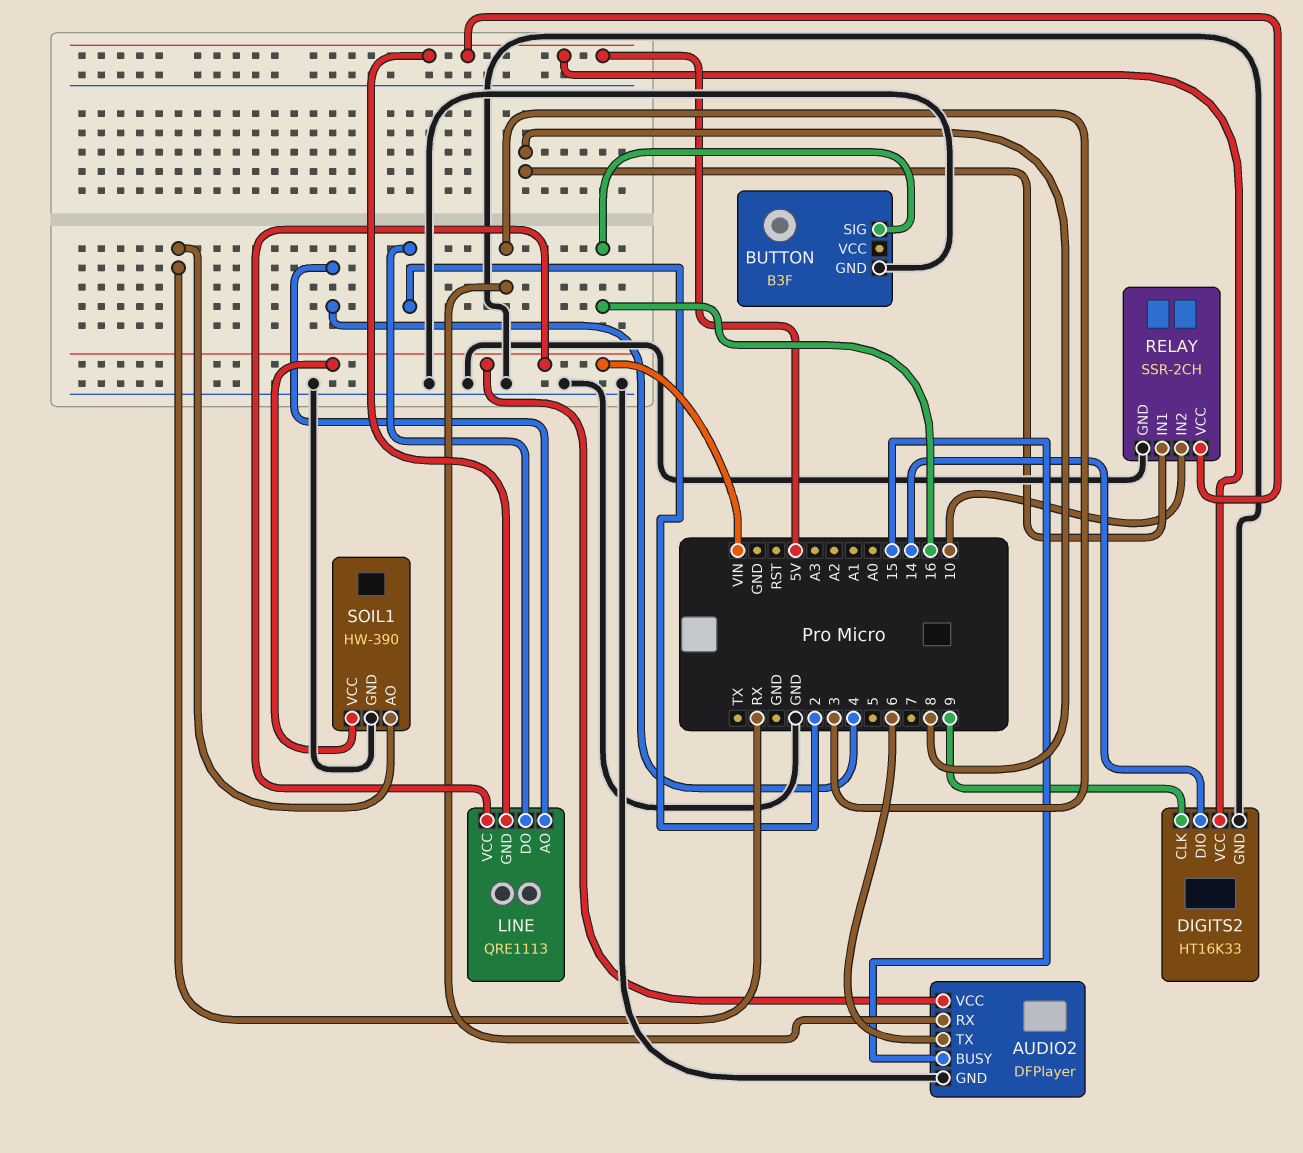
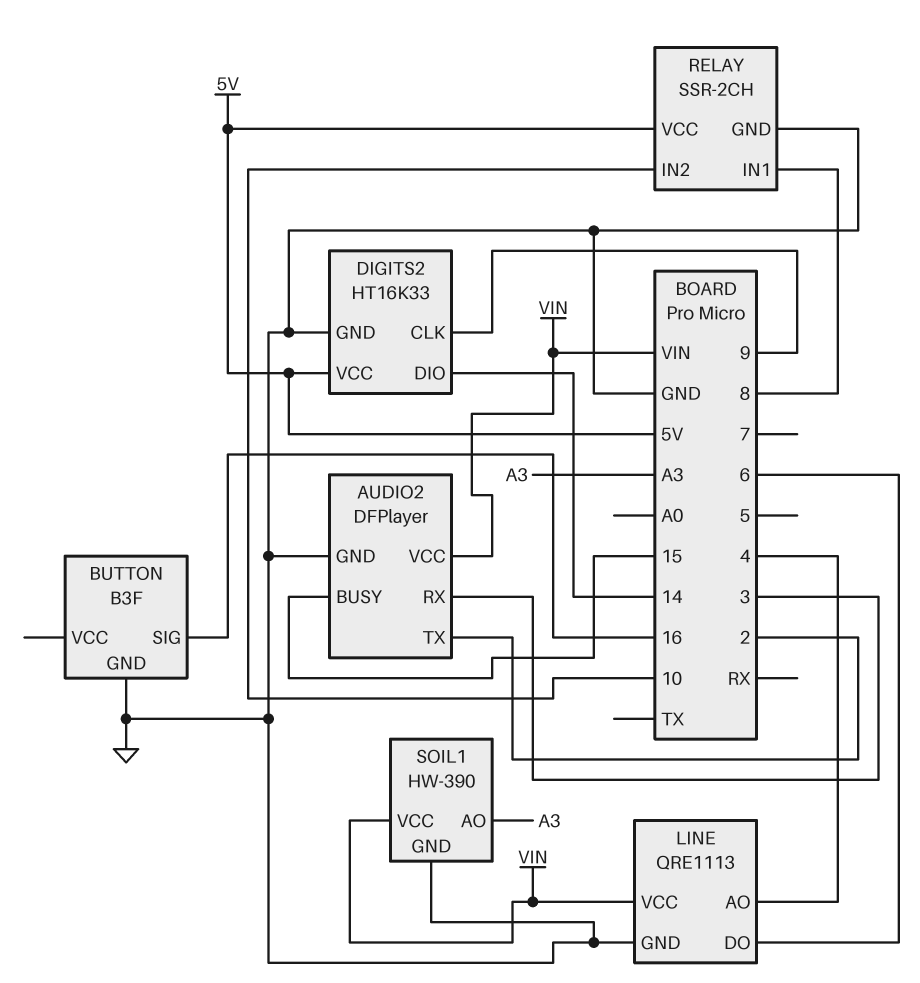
AUDIO2 pin TX: 6 -> 2
LINE pin DO: 2 -> 6
LINE pin GND: 5V -> GND
SOIL1 pin AO: RX -> A3

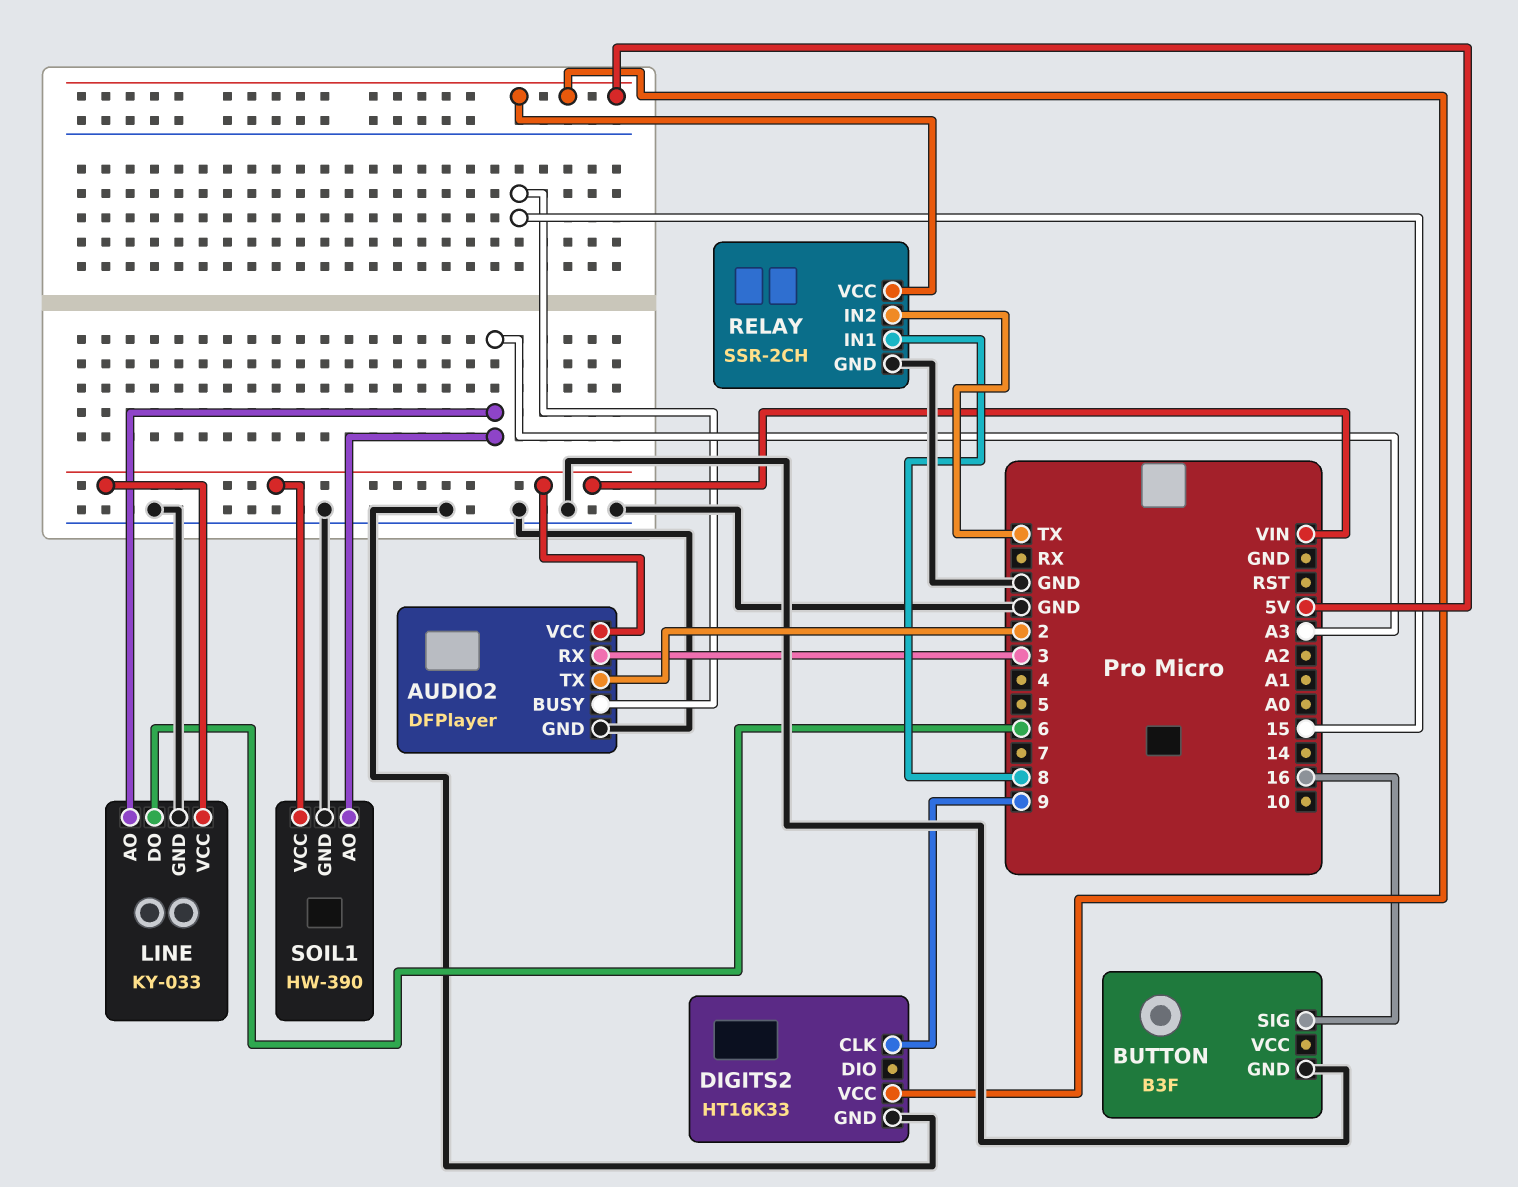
DIGITS2 pin DIO: 14 -> none
LINE: QRE1113 -> KY-033
LINE pin AO: 4 -> A3
RELAY pin IN2: 10 -> TX

